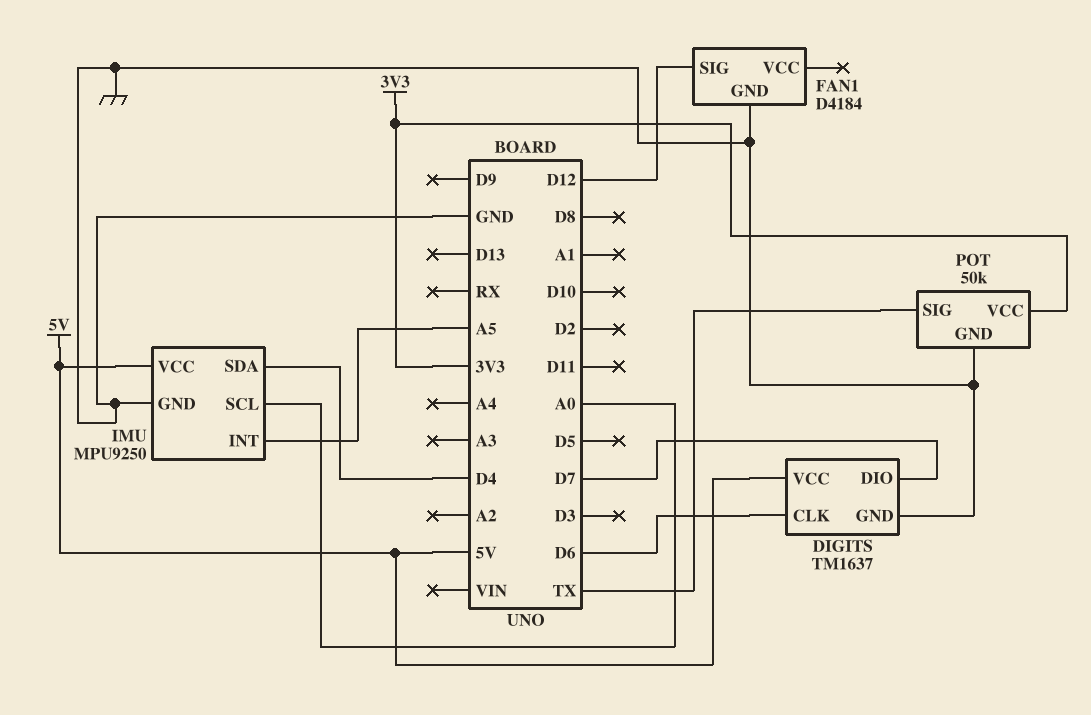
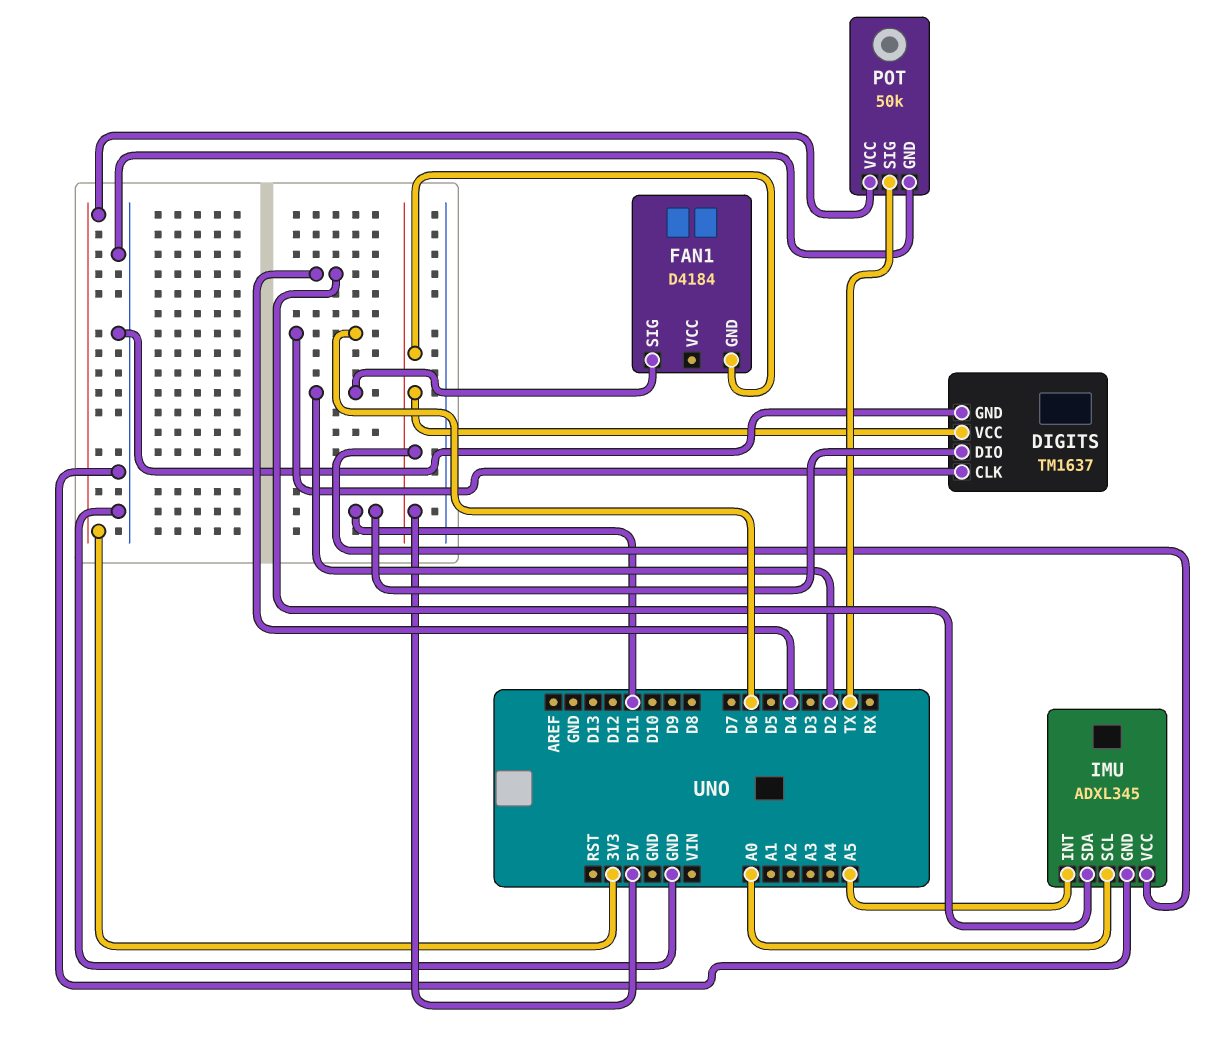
DIGITS pin DIO: D7 -> D11
FAN1 pin GND: GND -> 5V
FAN1 pin SIG: D12 -> D2
IMU: MPU9250 -> ADXL345

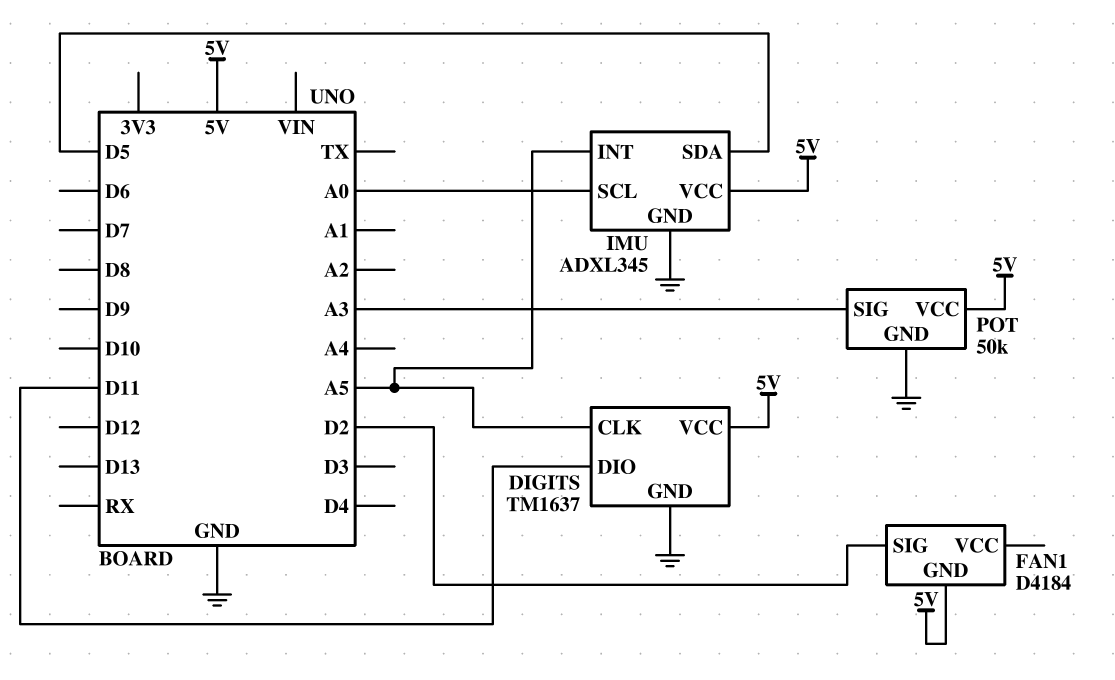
DIGITS pin CLK: D6 -> A5
IMU pin SDA: D4 -> D5
POT pin SIG: TX -> A3
POT pin VCC: 3V3 -> 5V

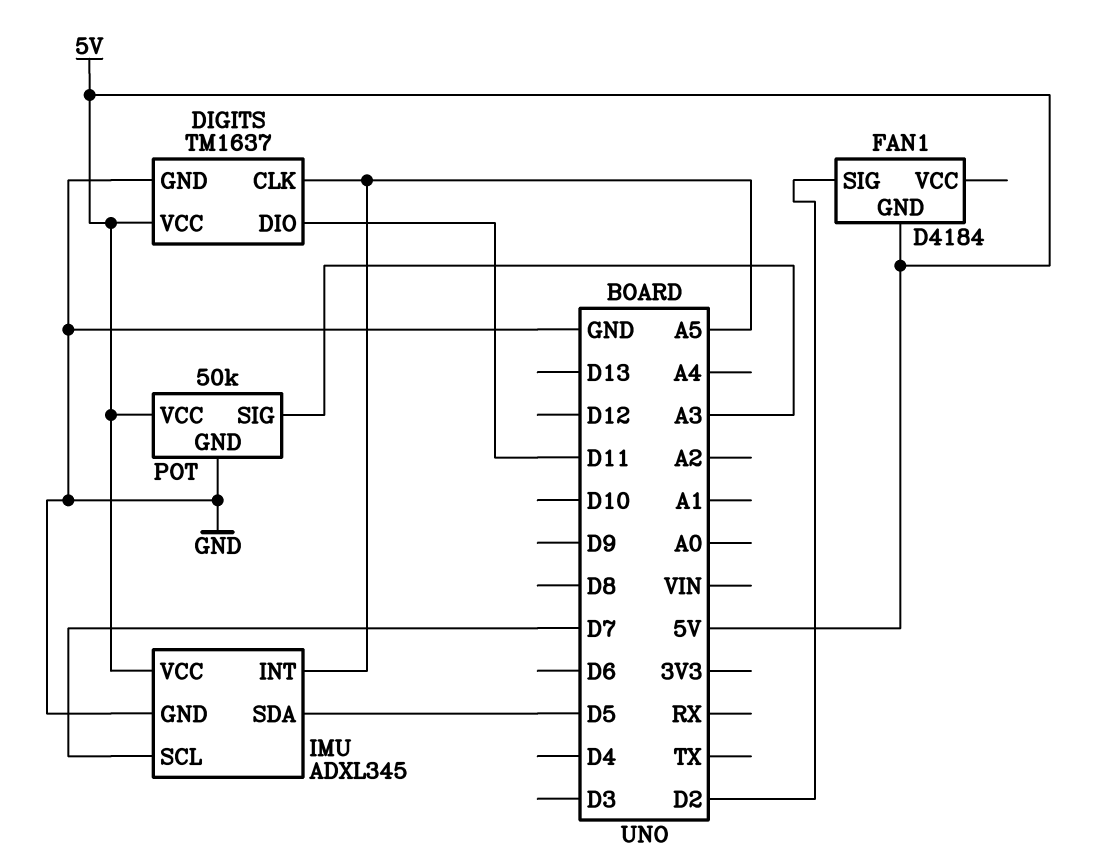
IMU pin SCL: A0 -> D7

